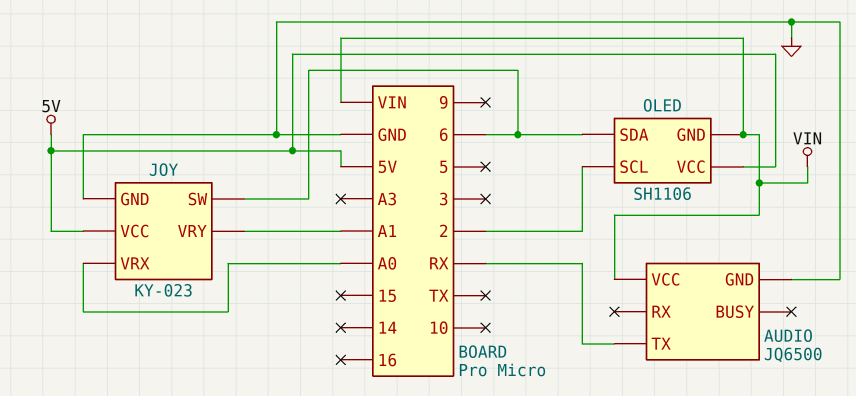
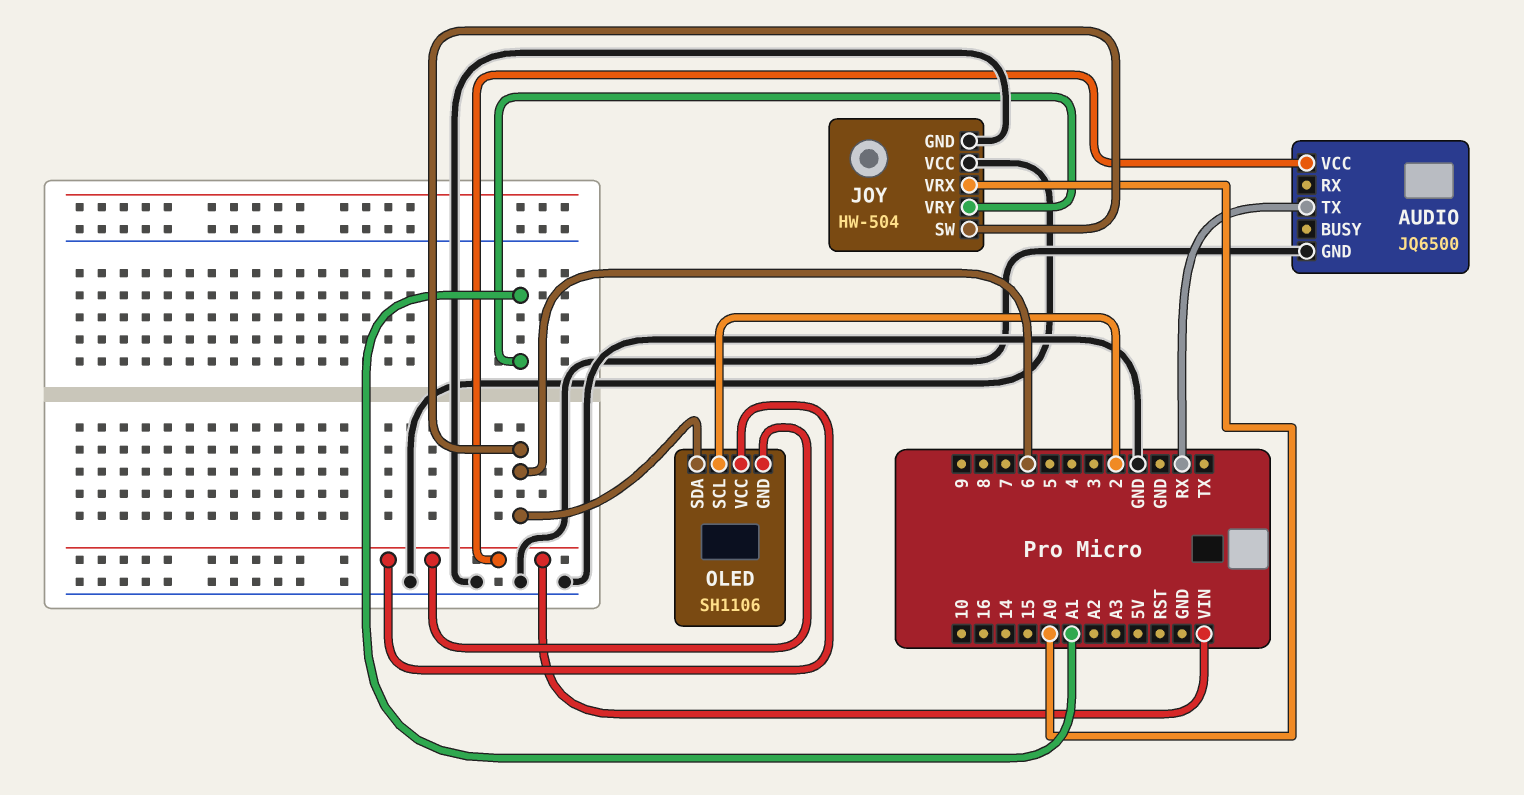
JOY: KY-023 -> HW-504
JOY pin VCC: 5V -> GND
OLED pin VCC: 5V -> VIN

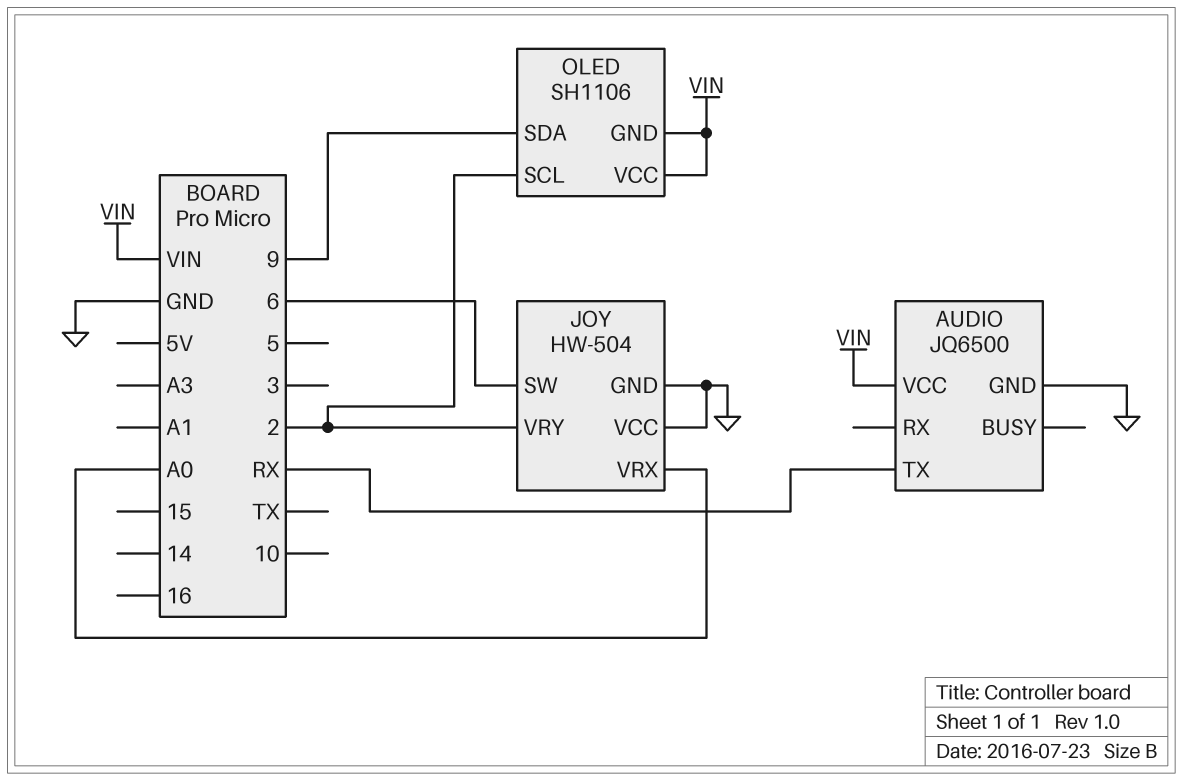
JOY pin VRY: A1 -> 2
OLED pin SDA: 6 -> 9

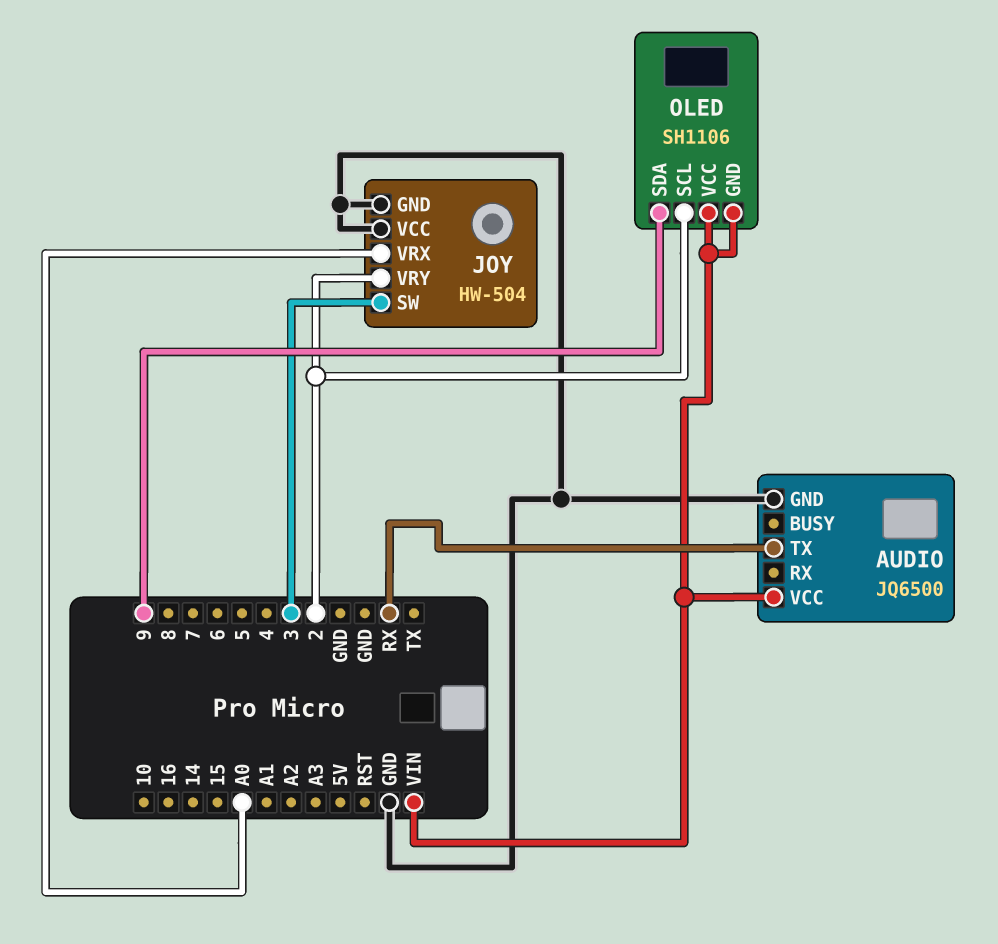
JOY pin SW: 6 -> 3

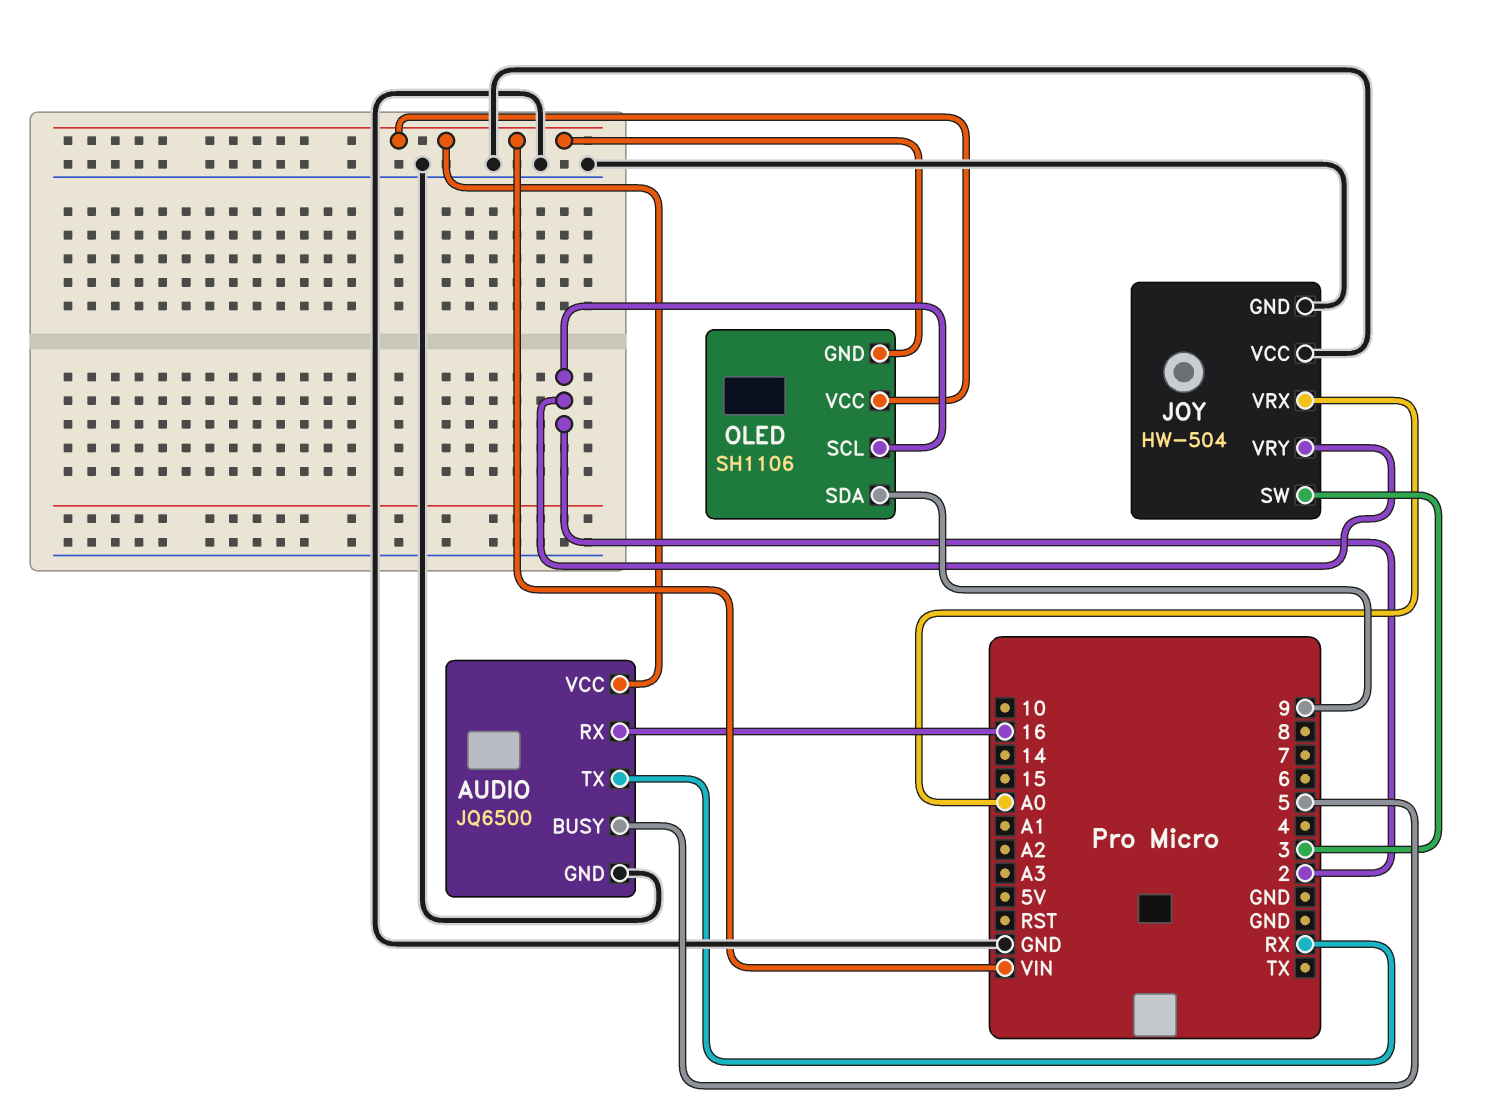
AUDIO pin BUSY: none -> 5
AUDIO pin RX: none -> 16

